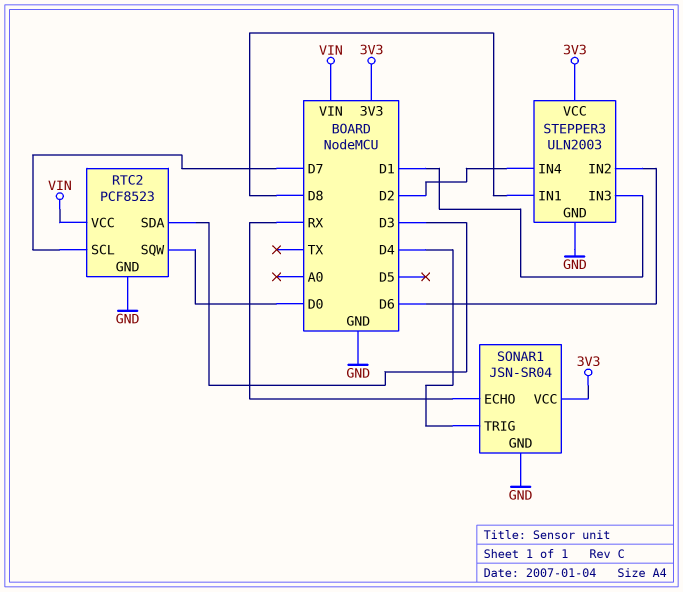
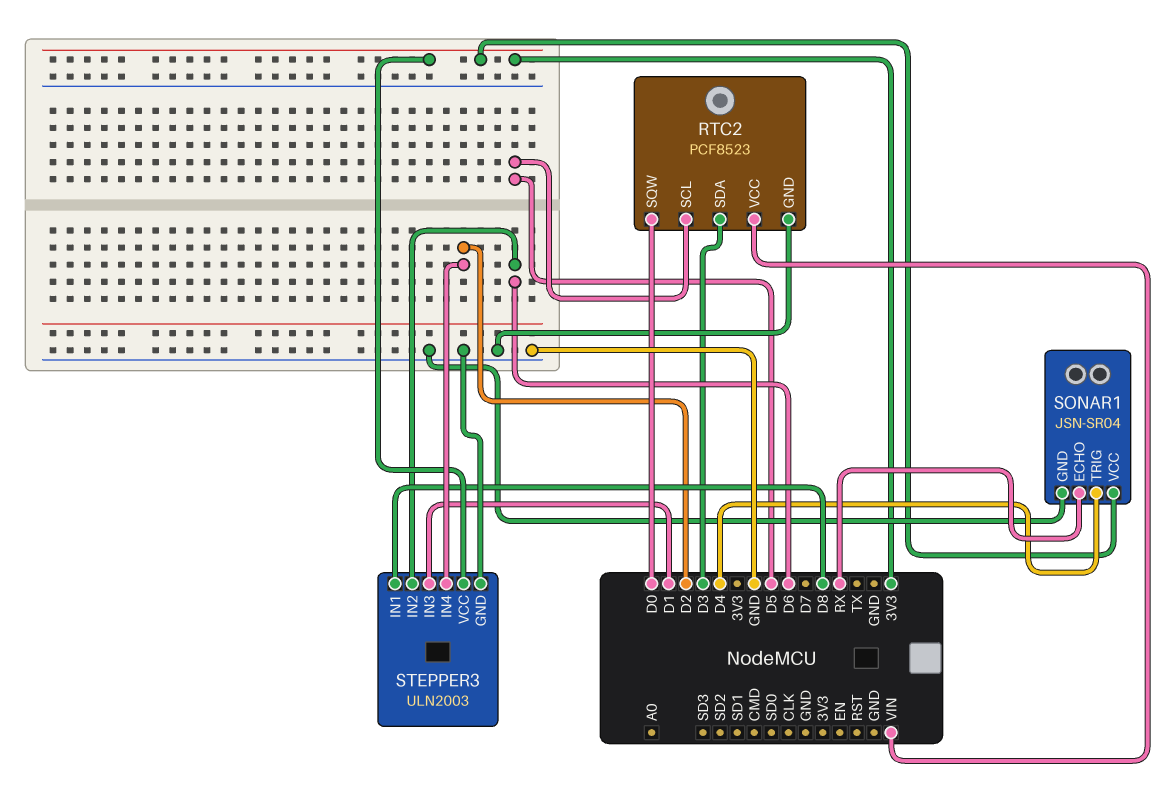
RTC2 pin SCL: D7 -> D5

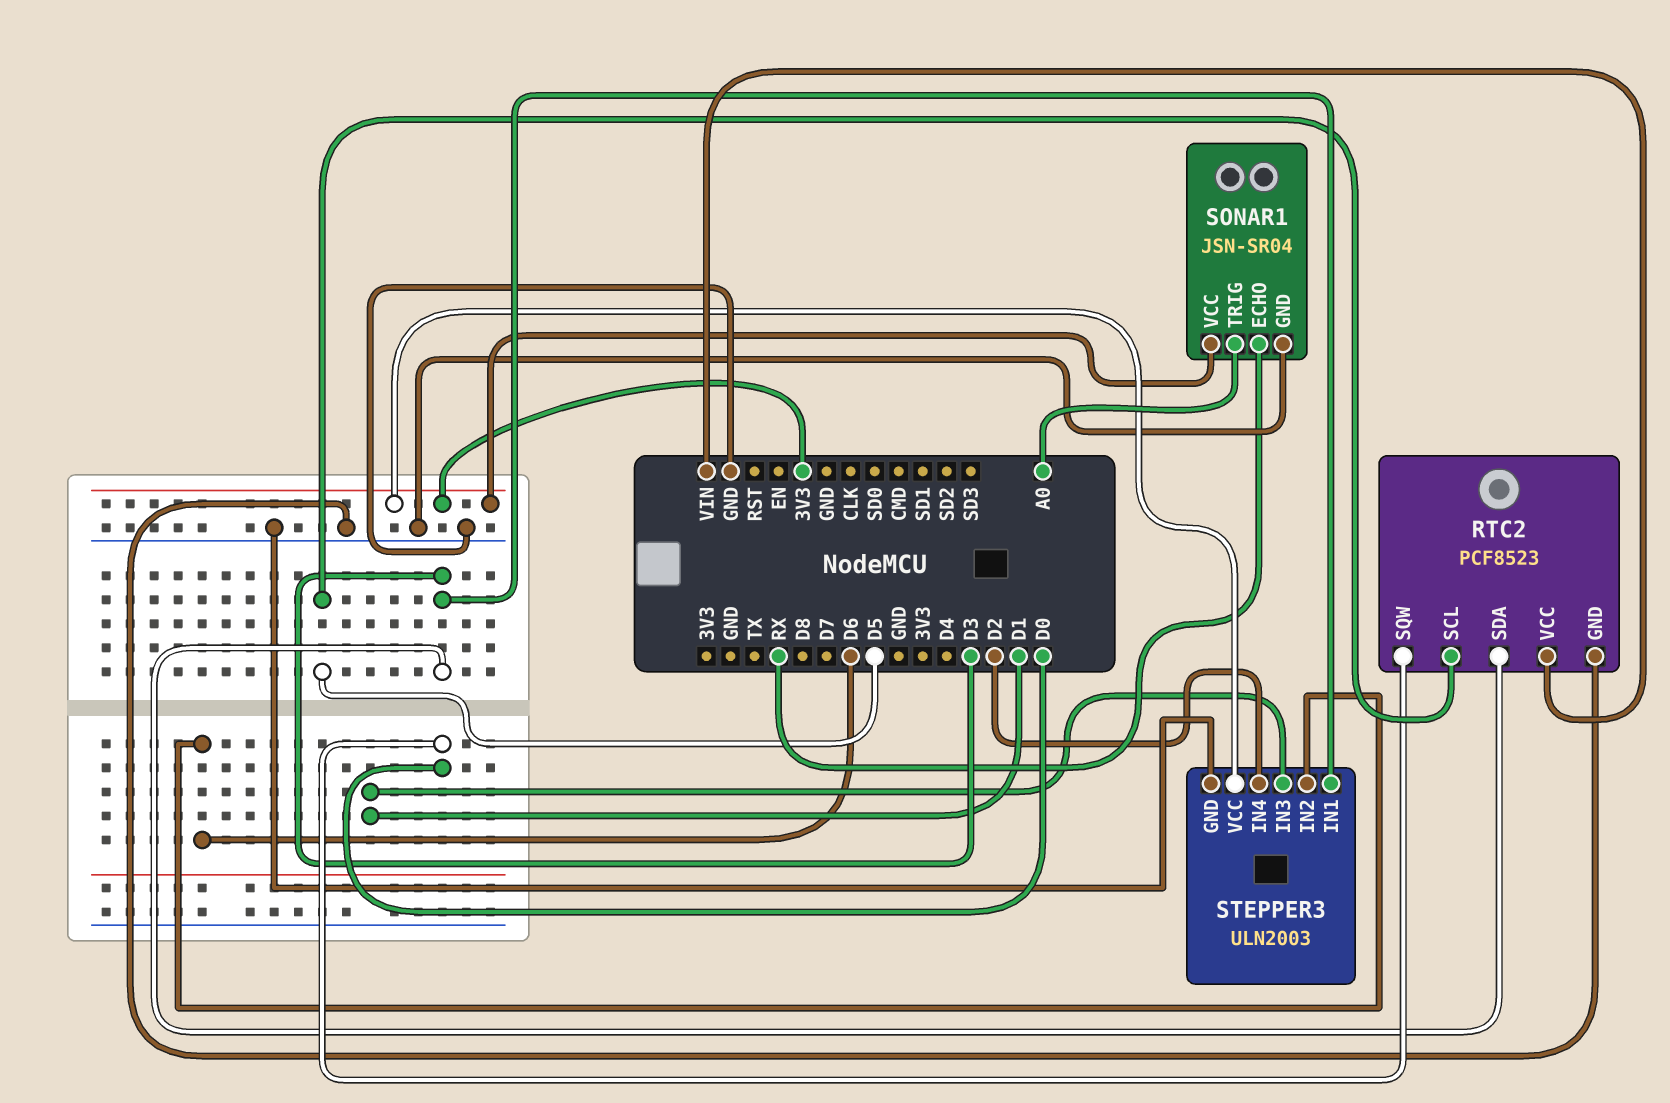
SONAR1 pin TRIG: D4 -> A0
STEPPER3 pin IN1: D8 -> D3

